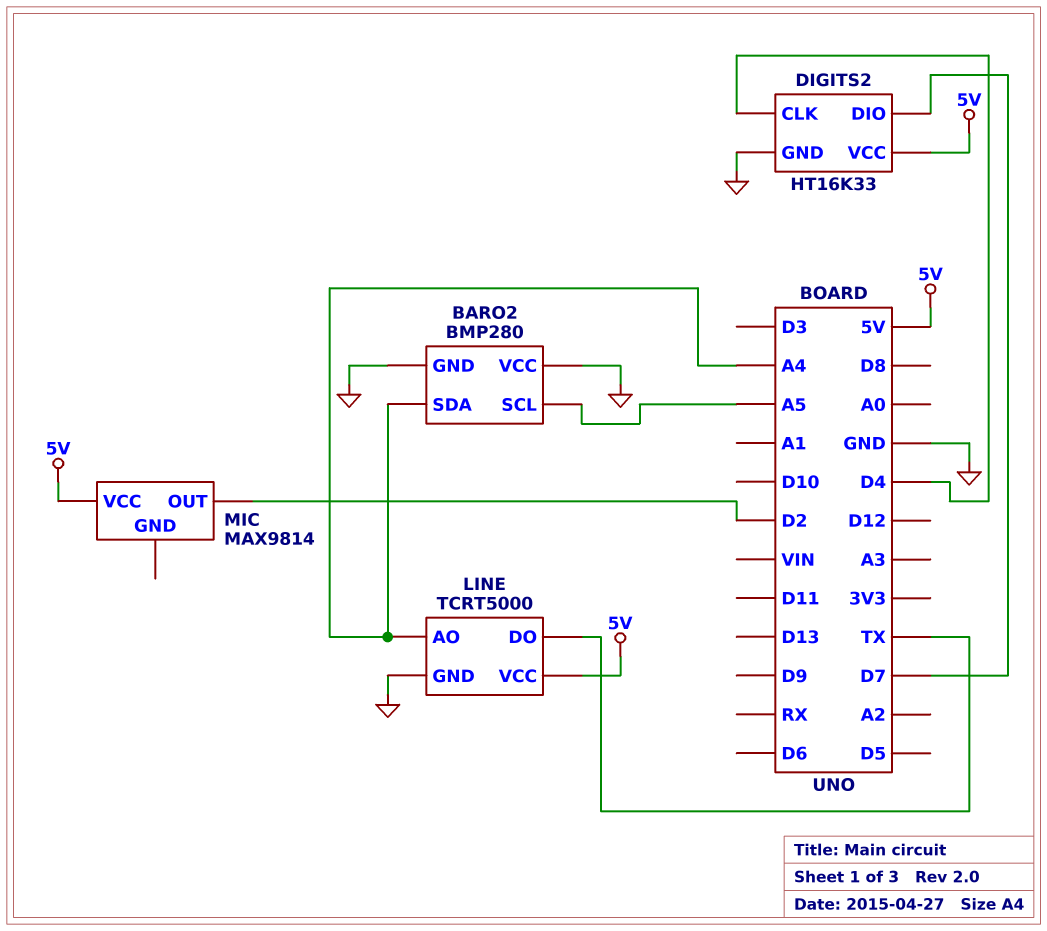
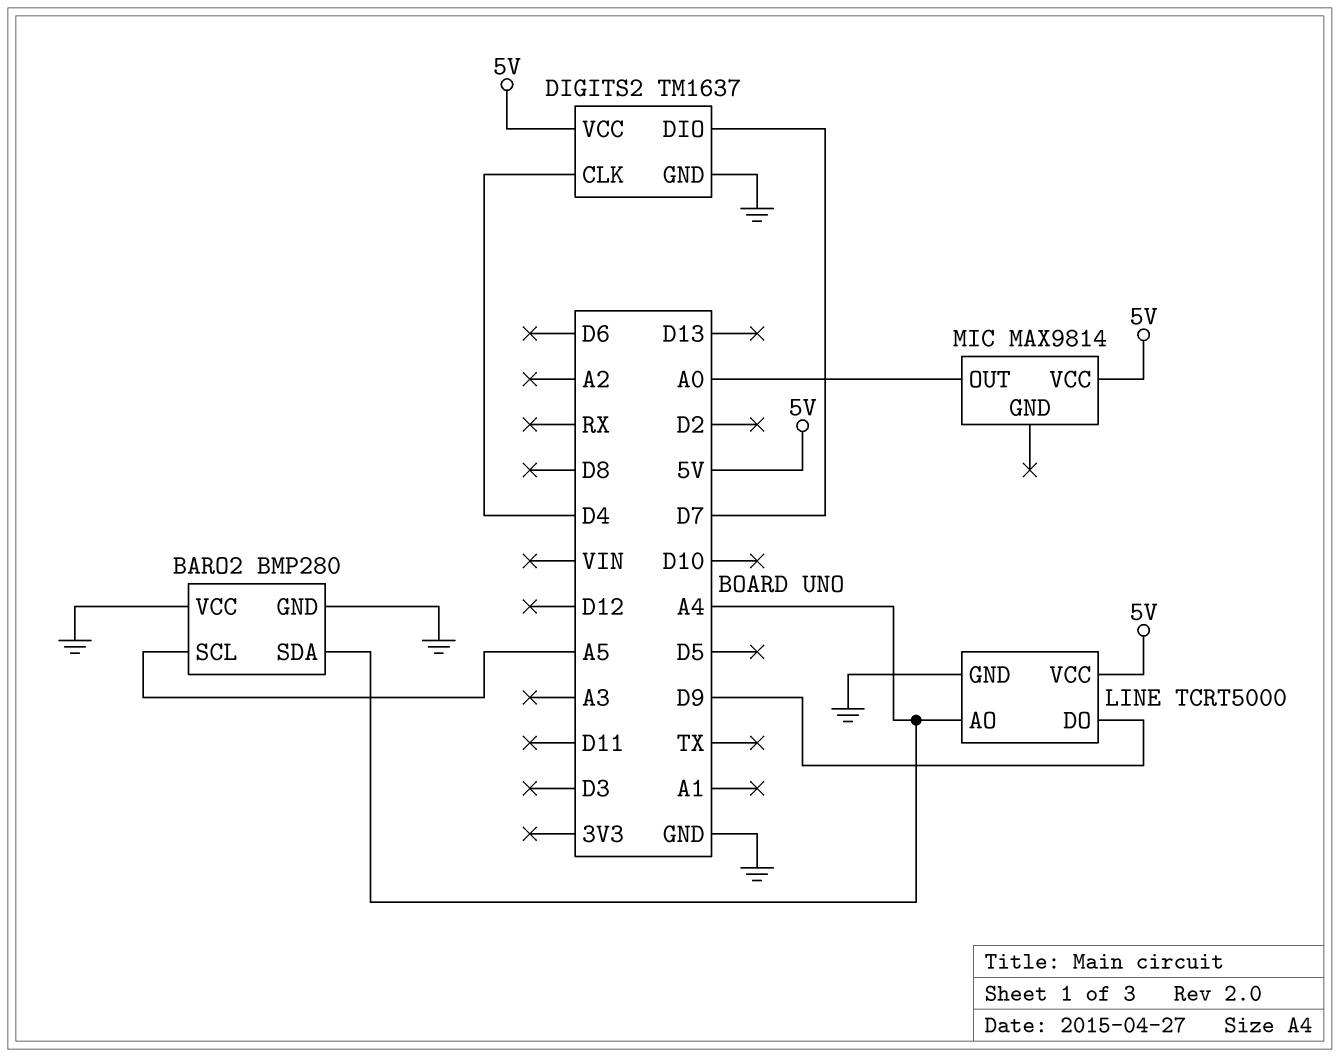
DIGITS2: HT16K33 -> TM1637
LINE pin DO: TX -> D9
MIC pin OUT: D2 -> A0

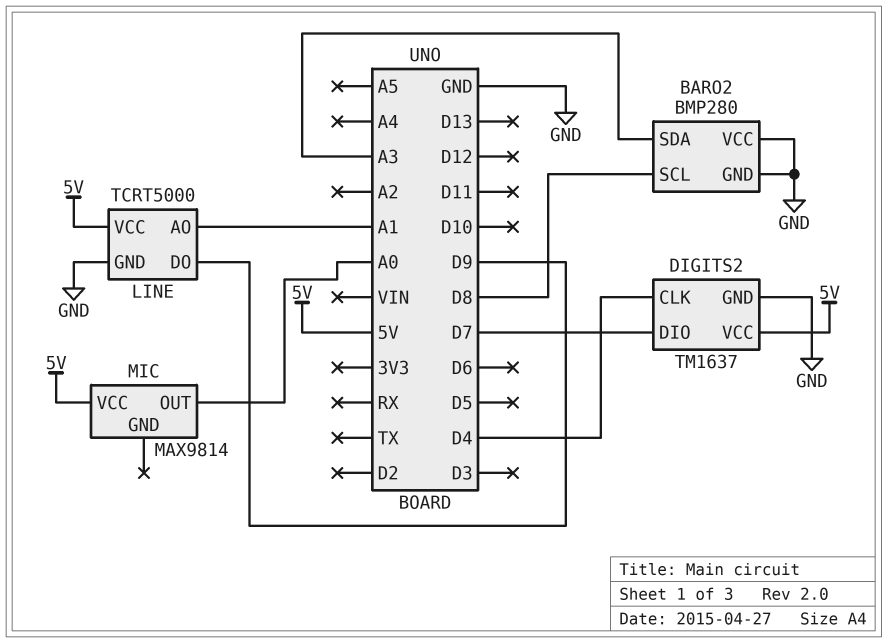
BARO2 pin SCL: A5 -> D8
BARO2 pin SDA: A4 -> A3
LINE pin AO: A4 -> A1

